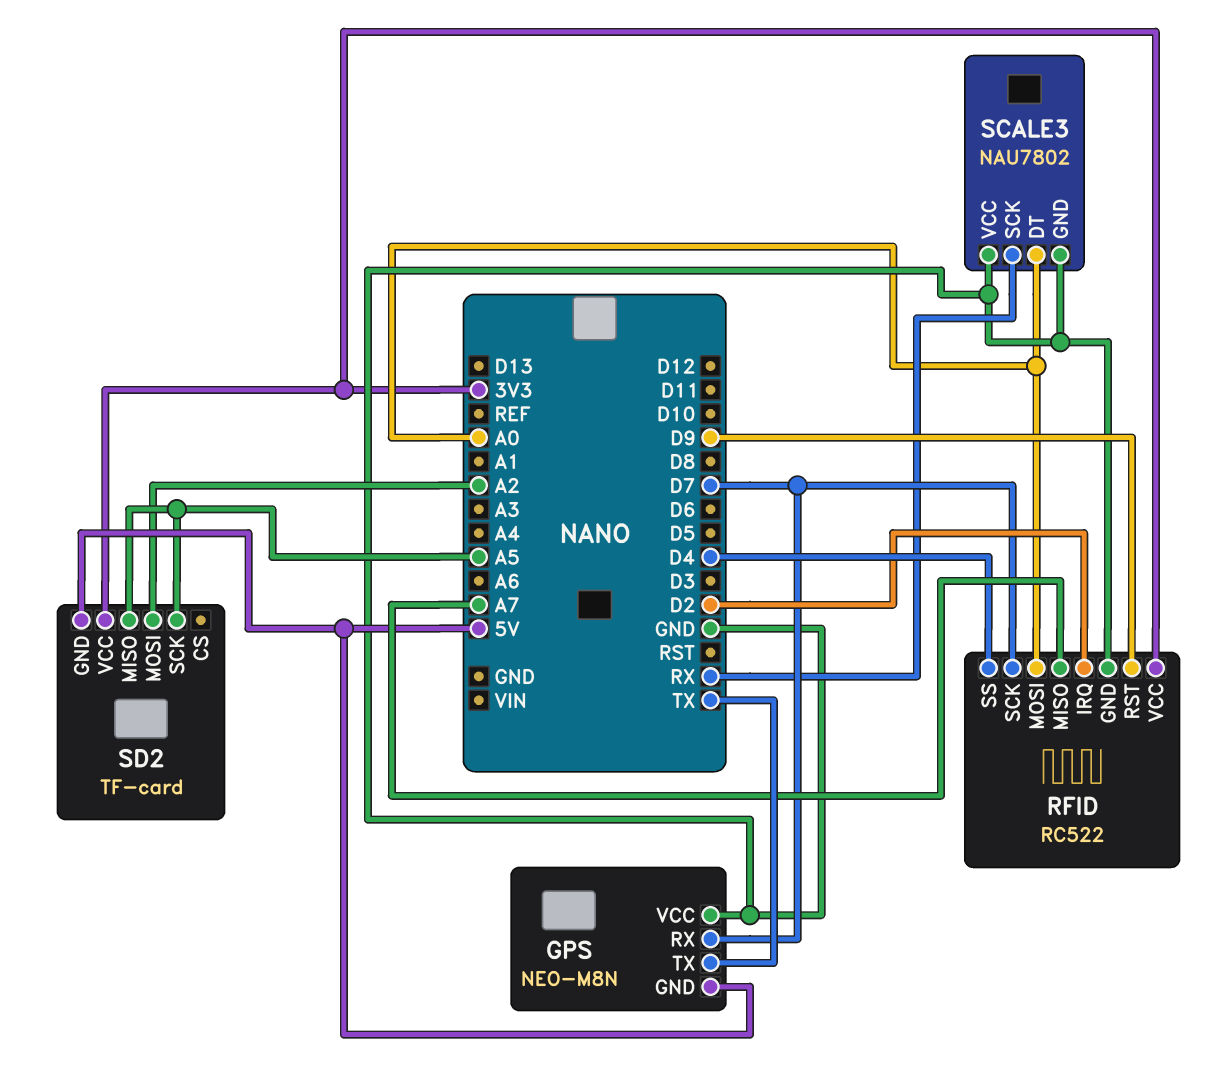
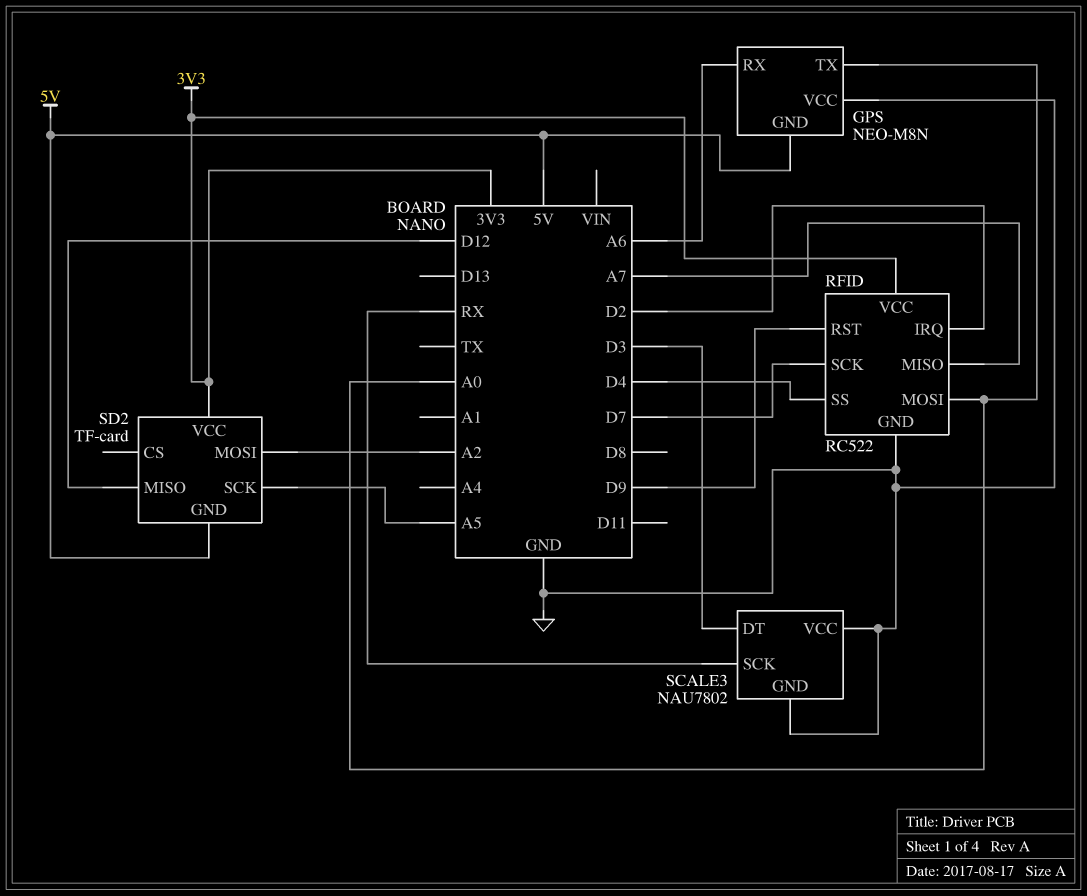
GPS pin RX: D7 -> A6
GPS pin TX: TX -> A0
SCALE3 pin DT: A0 -> D3
SD2 pin MISO: A5 -> D12

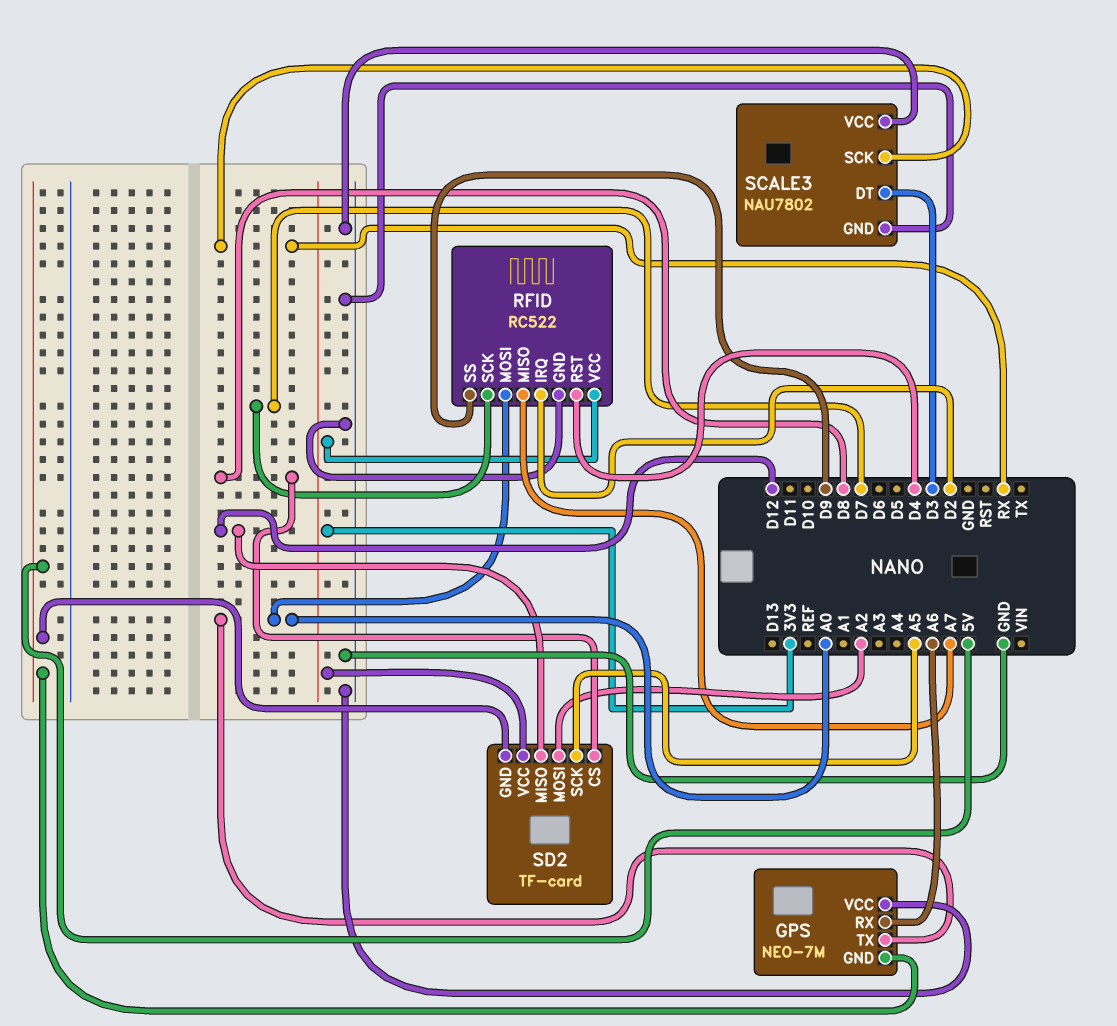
GPS: NEO-M8N -> NEO-7M
RFID pin RST: D9 -> D4
RFID pin SS: D4 -> D9
SD2 pin CS: none -> D8

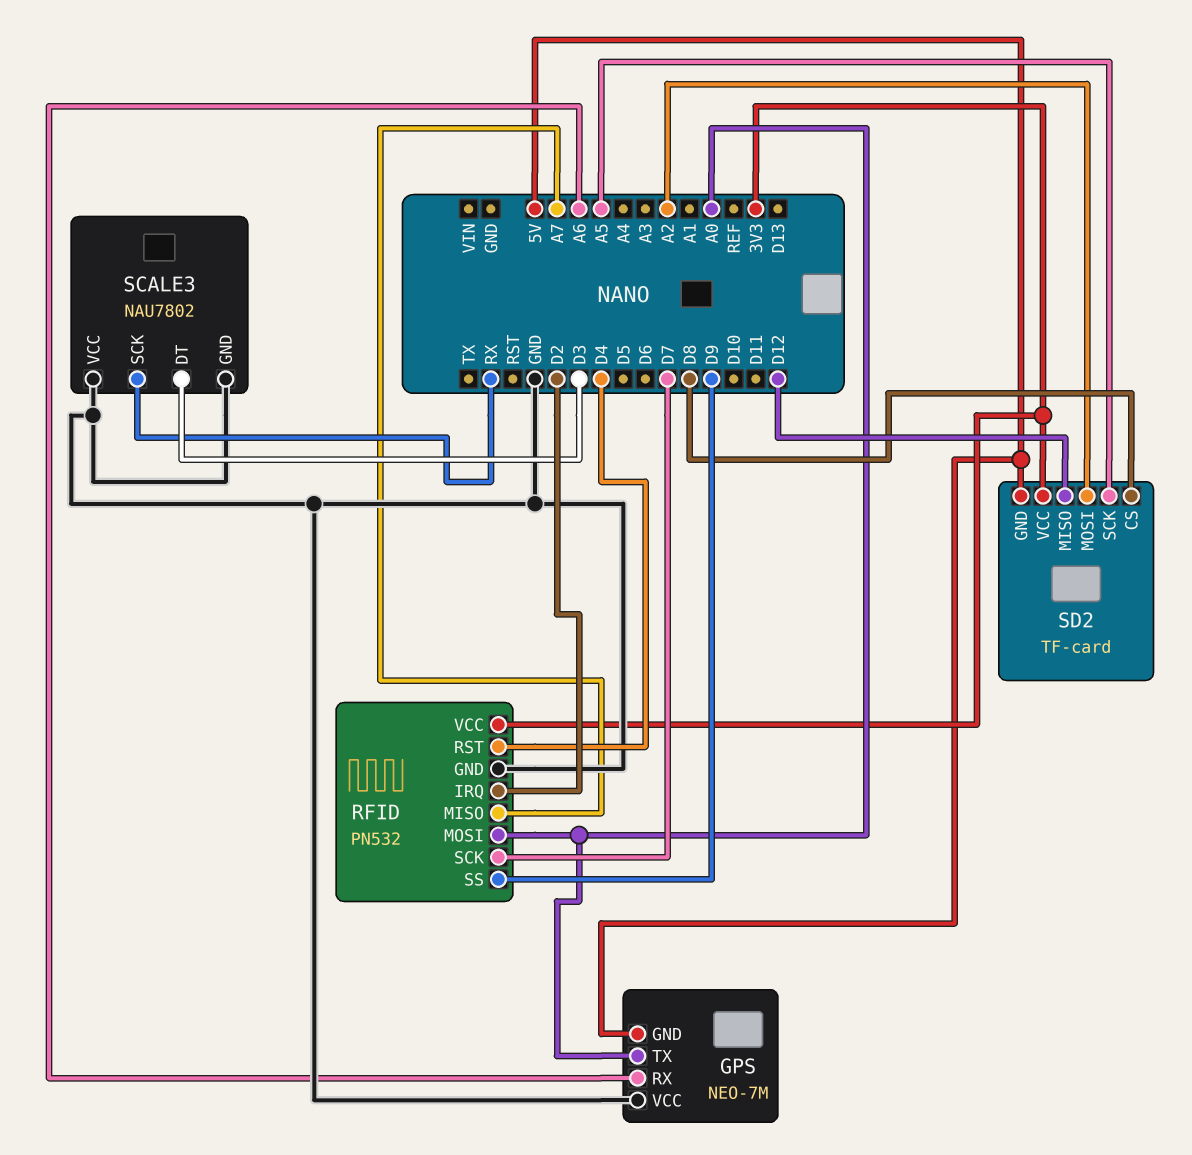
RFID: RC522 -> PN532

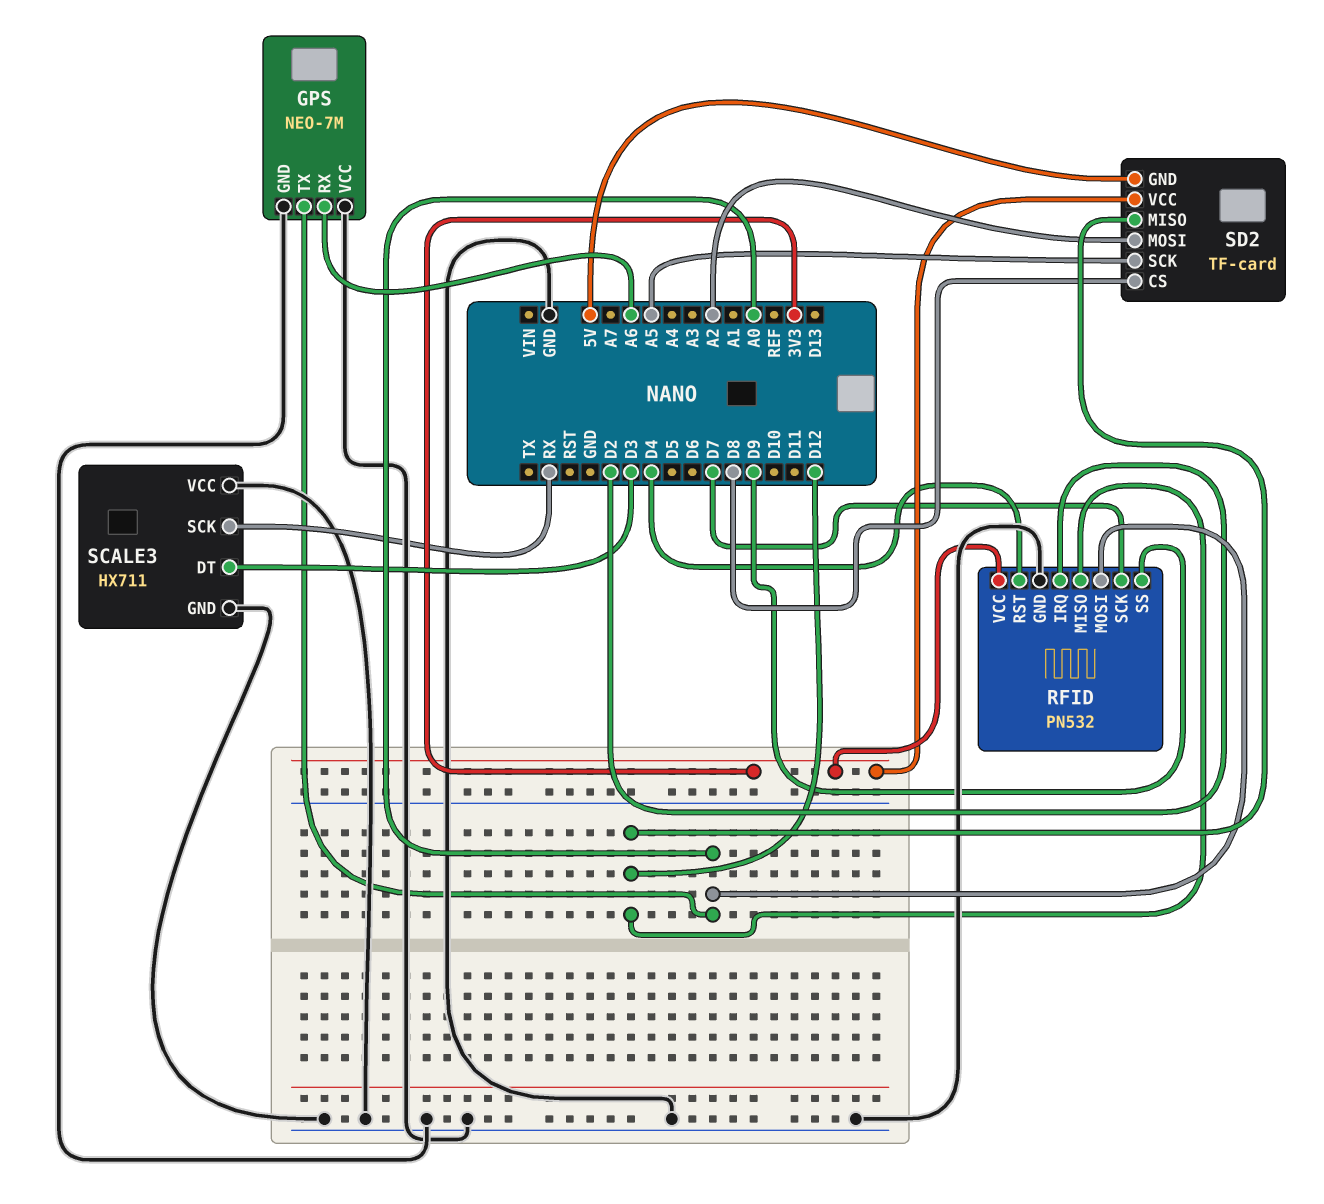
GPS pin GND: 5V -> GND
RFID pin MISO: A7 -> D12
SCALE3: NAU7802 -> HX711

